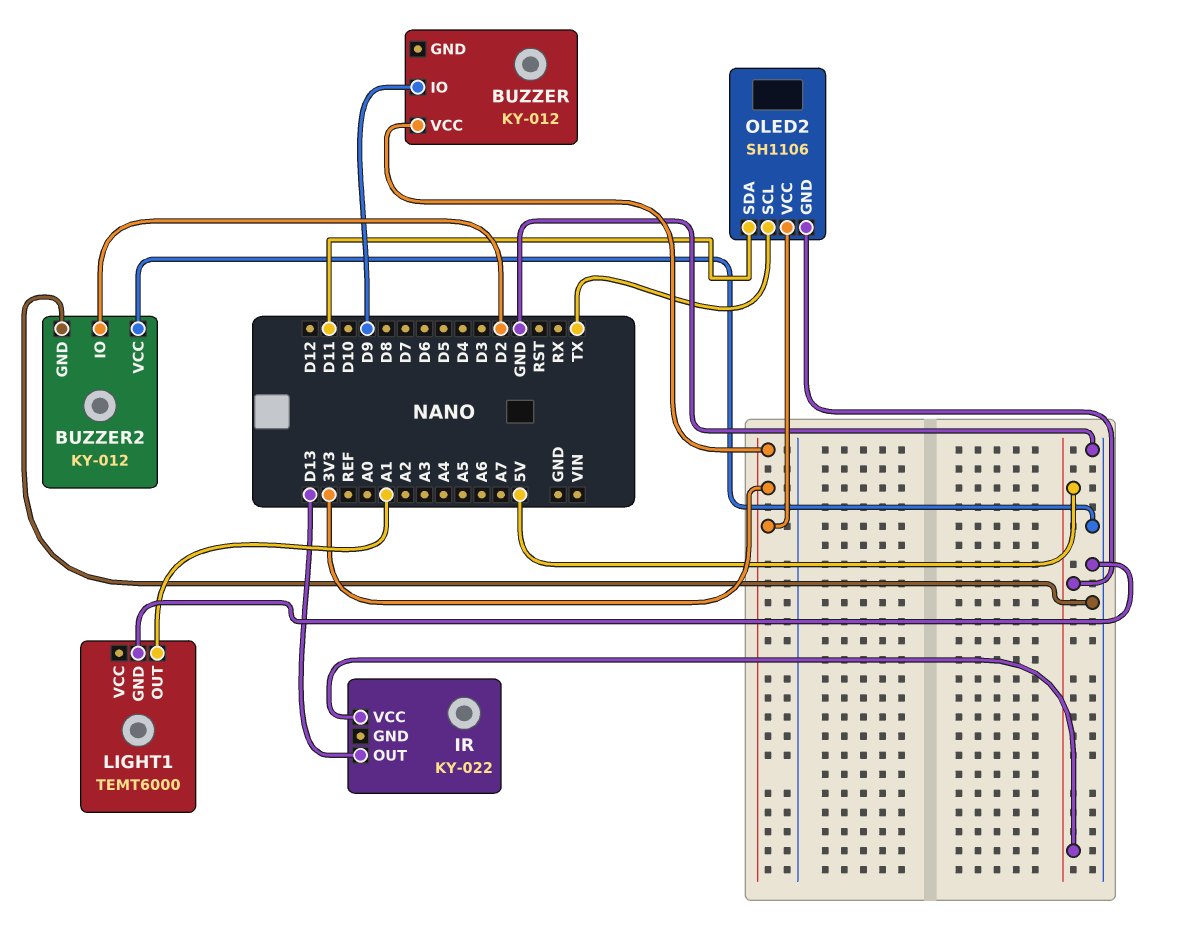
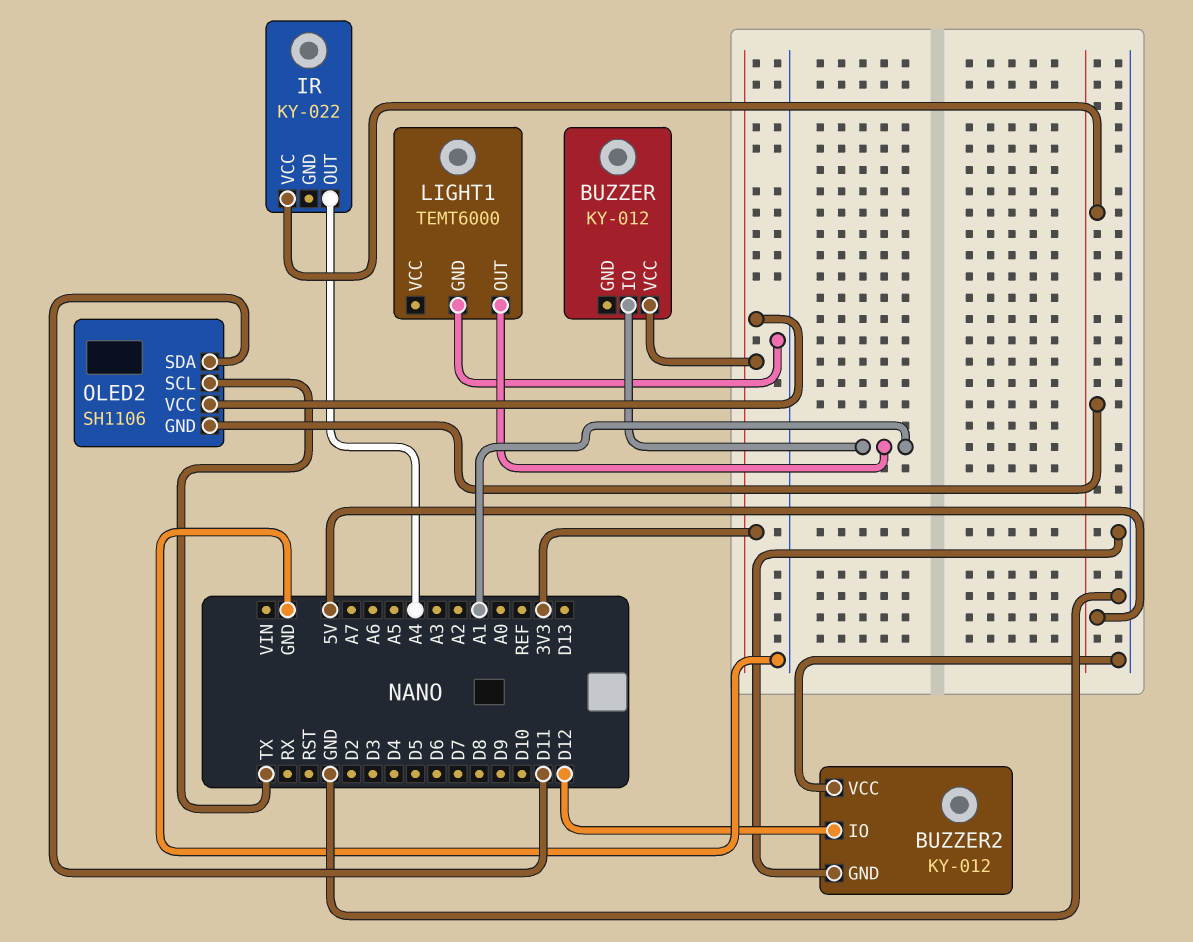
BUZZER pin IO: D9 -> A1
BUZZER2 pin IO: D2 -> D12
IR pin OUT: D13 -> A4

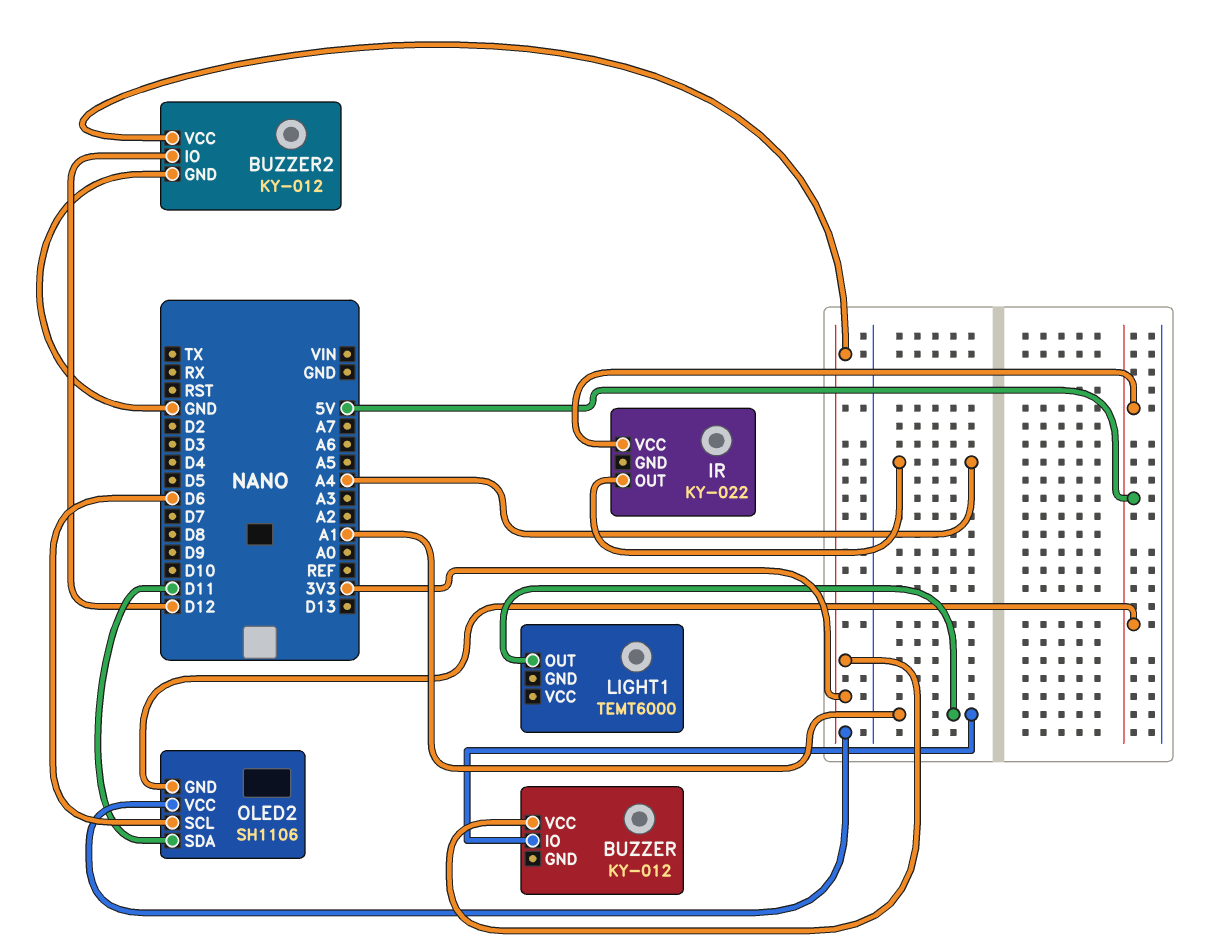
BUZZER2 pin VCC: GND -> 3V3
LIGHT1 pin GND: GND -> none
OLED2 pin SCL: TX -> D6

